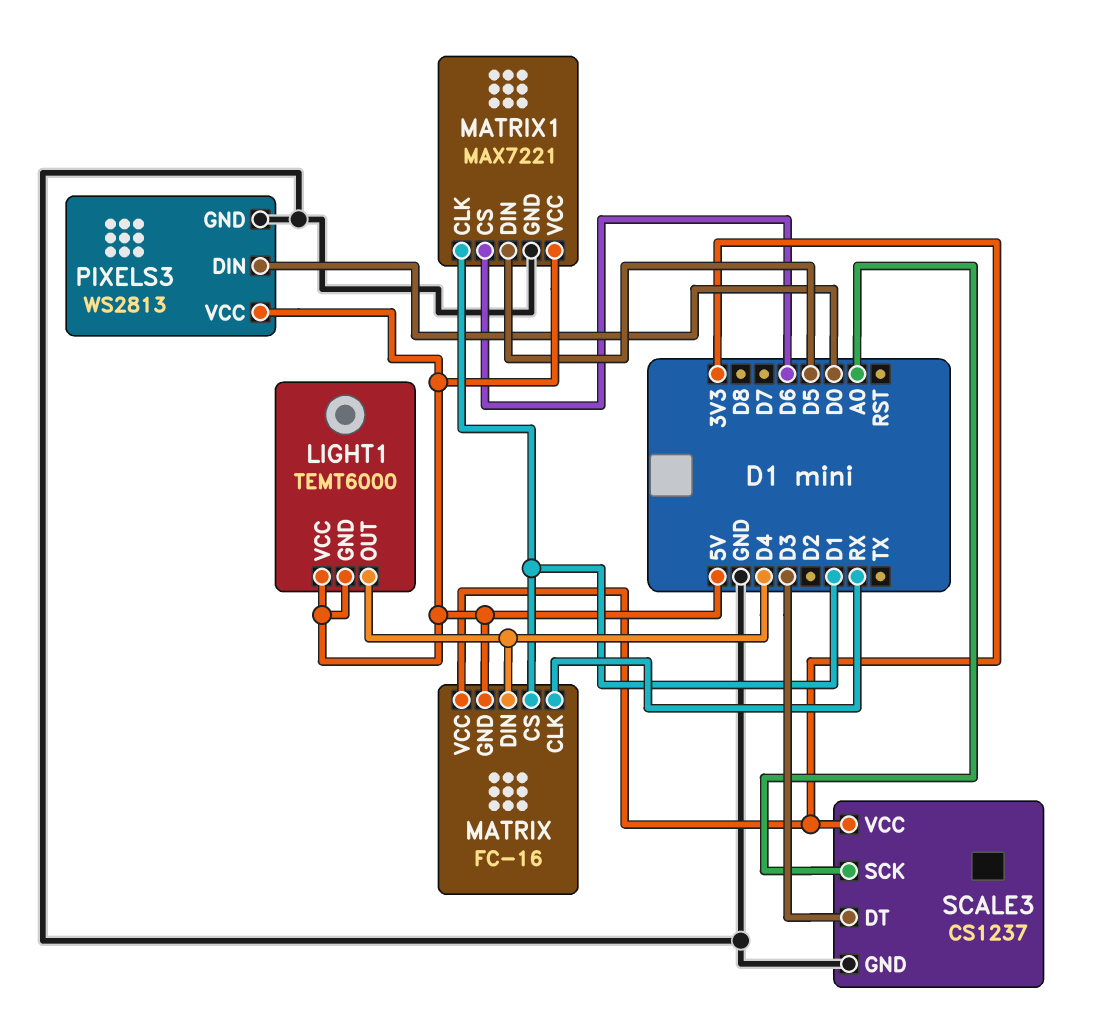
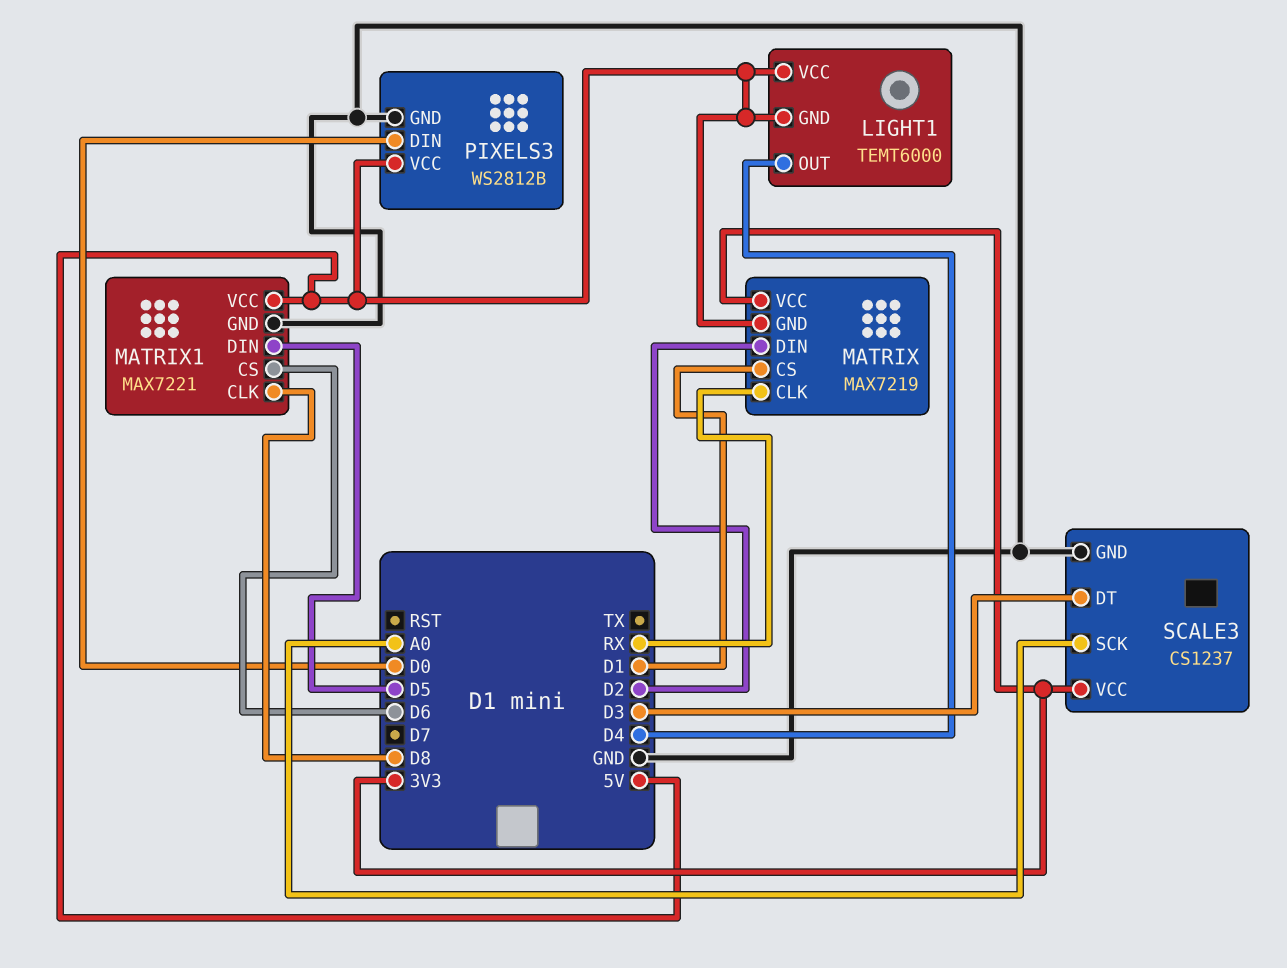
MATRIX: FC-16 -> MAX7219
MATRIX pin DIN: D4 -> D2
MATRIX1 pin CLK: D1 -> D8
PIXELS3: WS2813 -> WS2812B

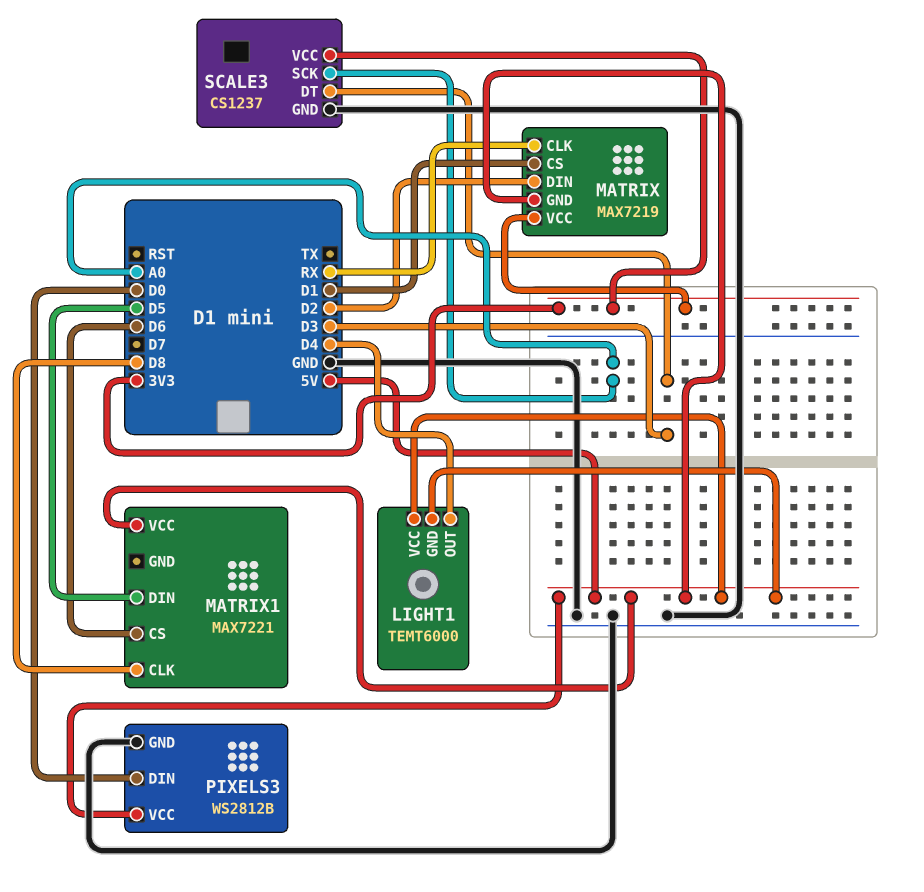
MATRIX1 pin GND: GND -> none

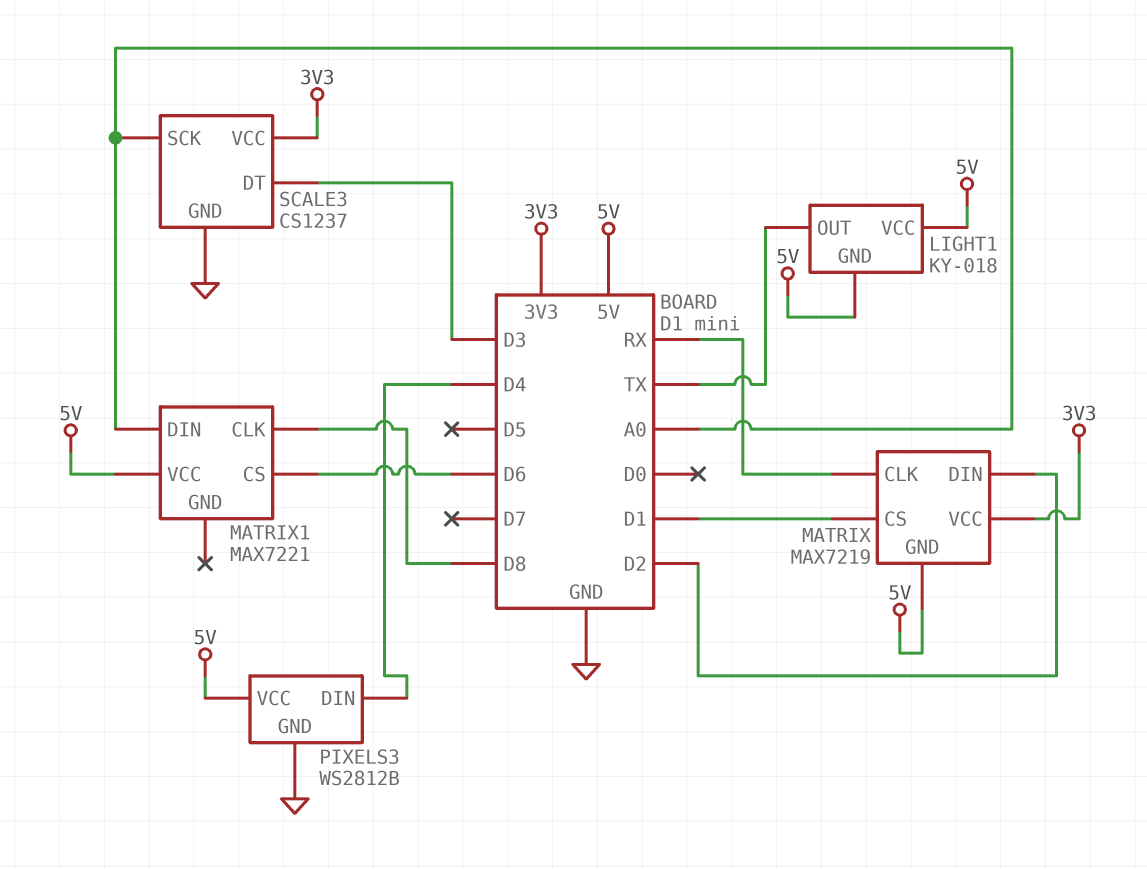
LIGHT1: TEMT6000 -> KY-018
LIGHT1 pin OUT: D4 -> TX
MATRIX1 pin DIN: D5 -> A0
PIXELS3 pin DIN: D0 -> D4

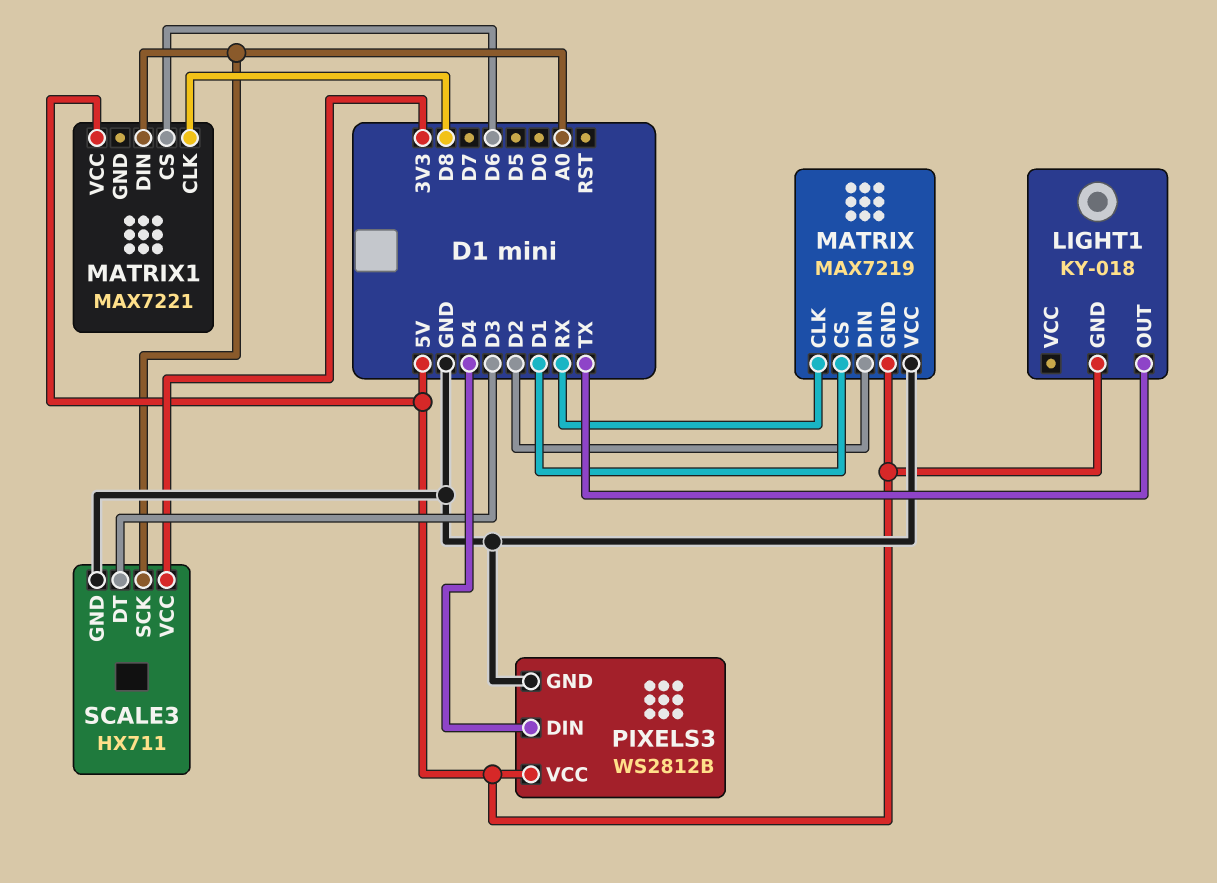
LIGHT1 pin VCC: 5V -> none
MATRIX pin VCC: 3V3 -> GND
SCALE3: CS1237 -> HX711

